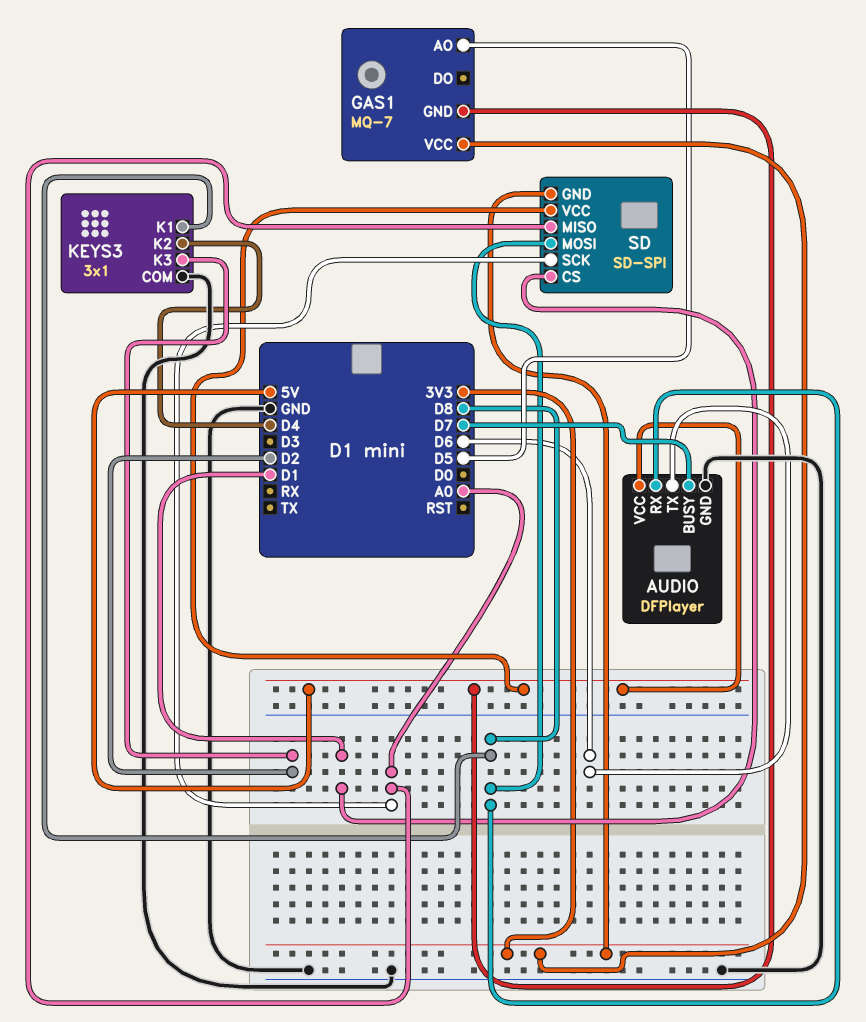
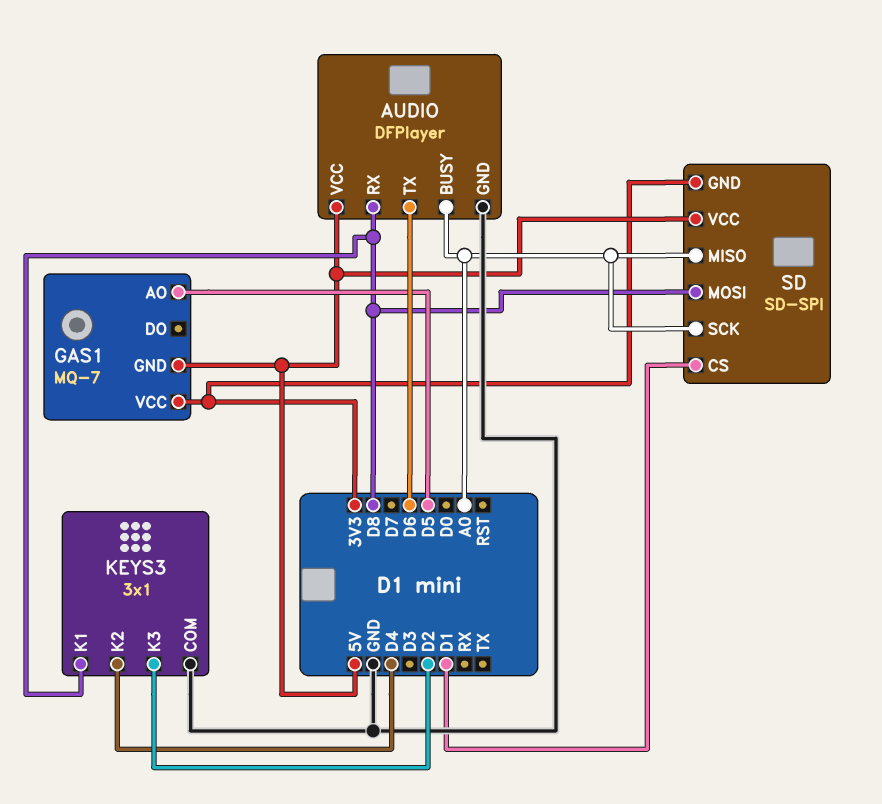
AUDIO pin BUSY: D7 -> A0

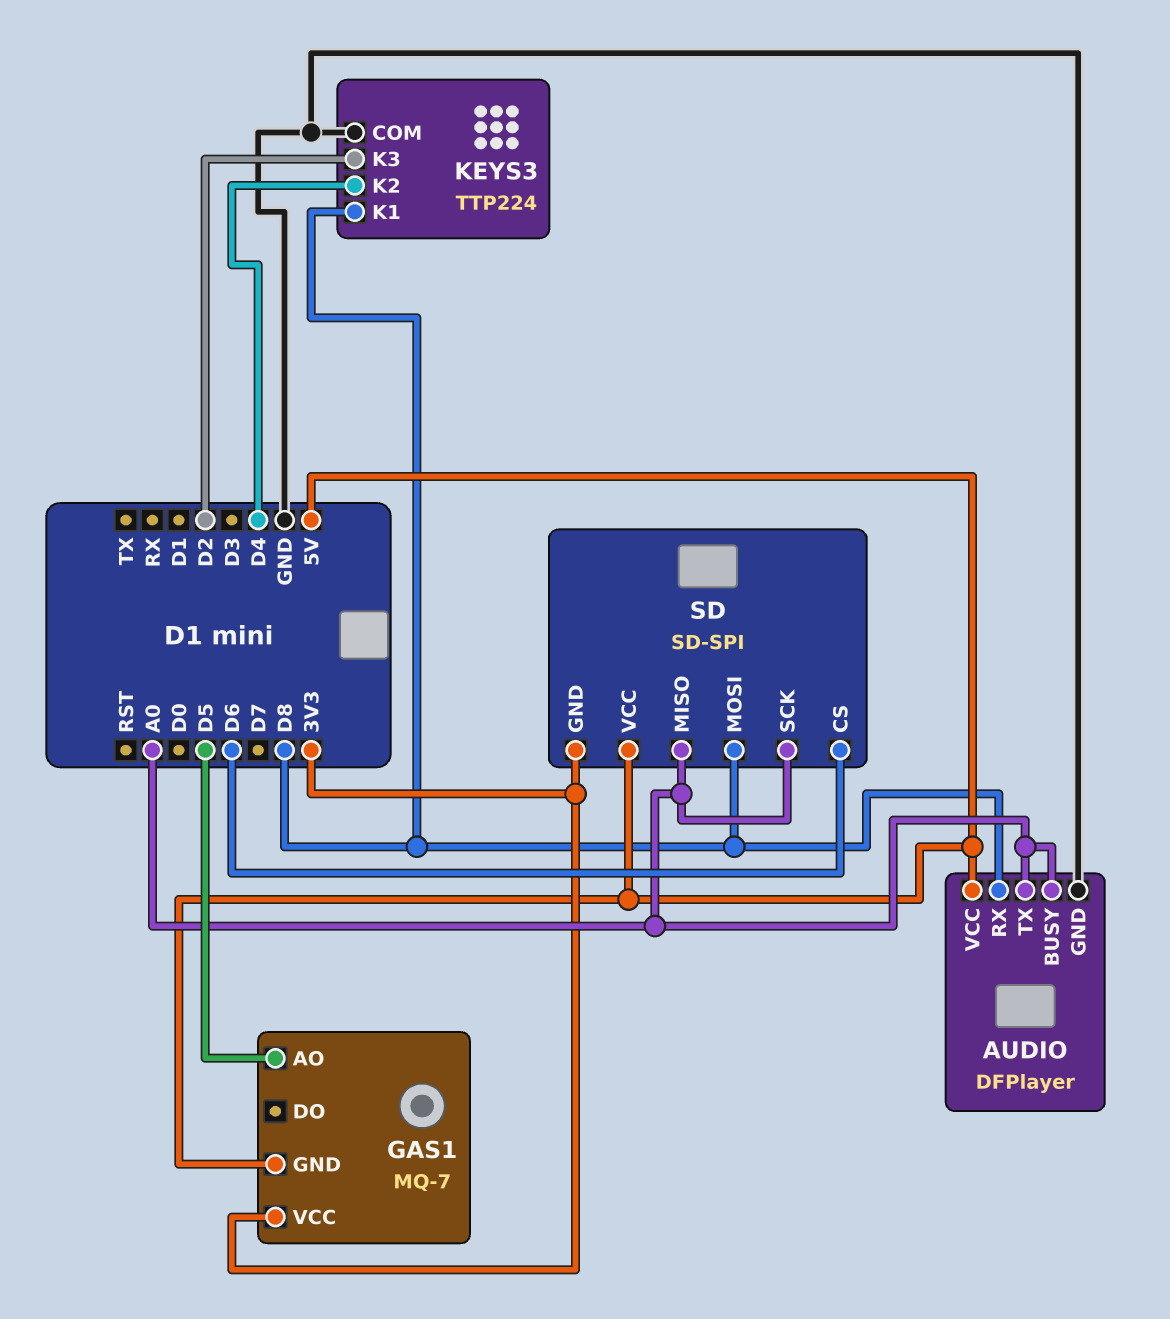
AUDIO pin TX: D6 -> A0
KEYS3: 3x1 -> TTP224
SD pin CS: D1 -> D6

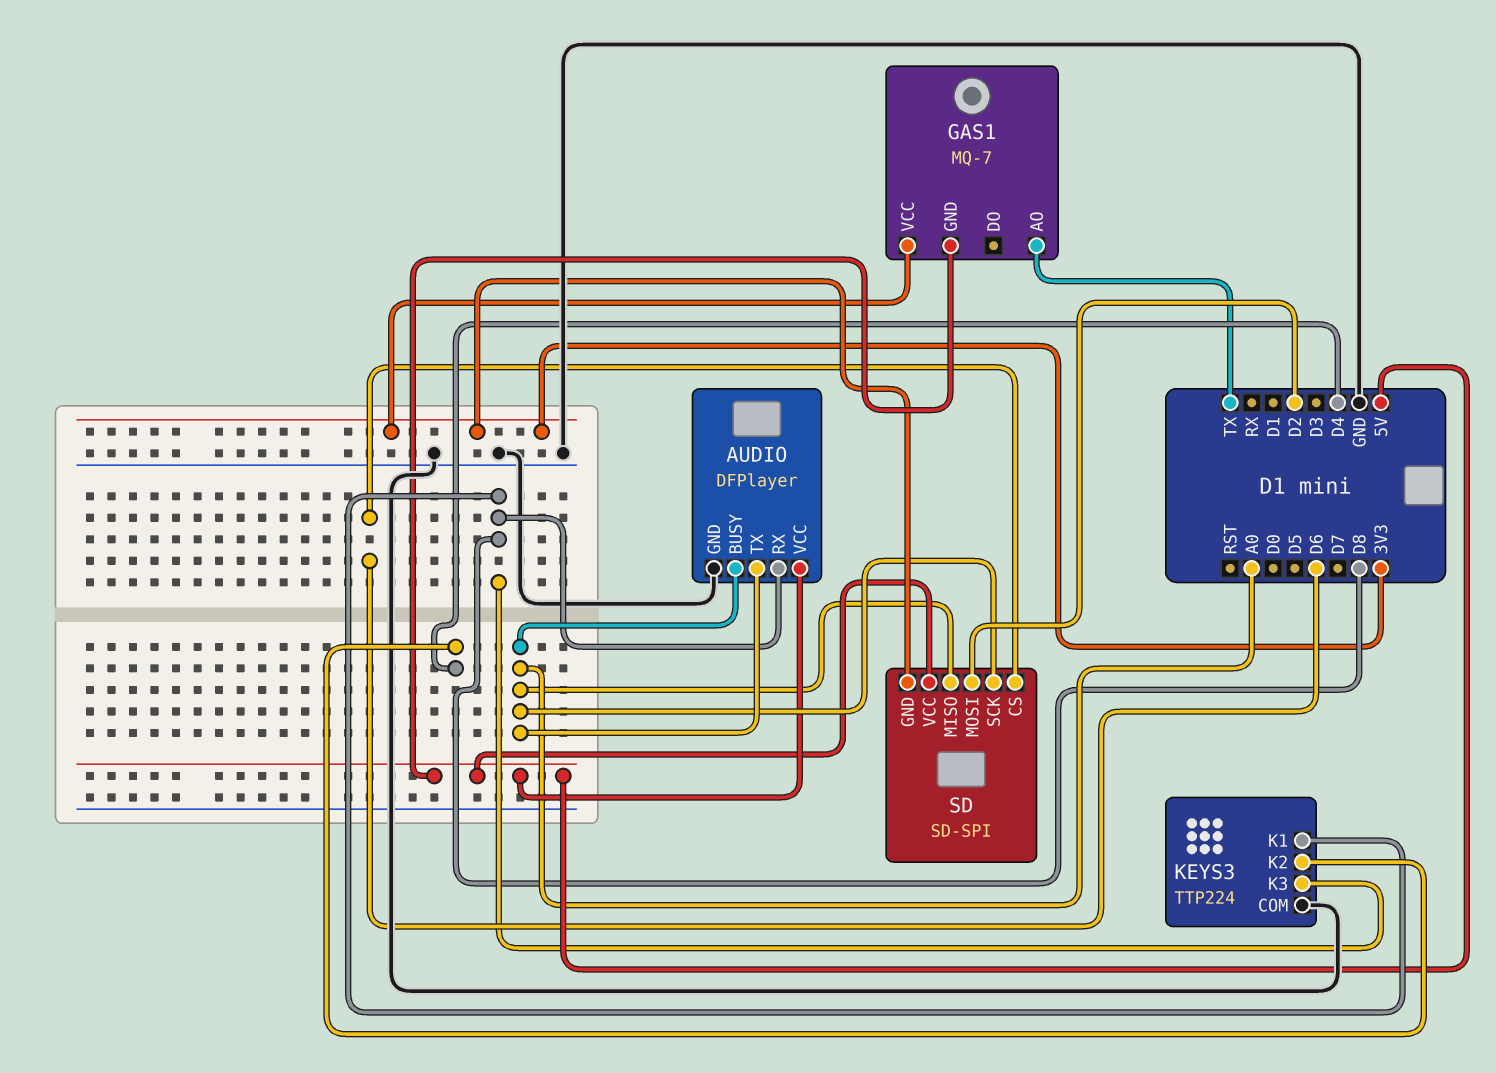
GAS1 pin AO: D5 -> TX
KEYS3 pin K3: D2 -> D8
SD pin MOSI: D8 -> D2

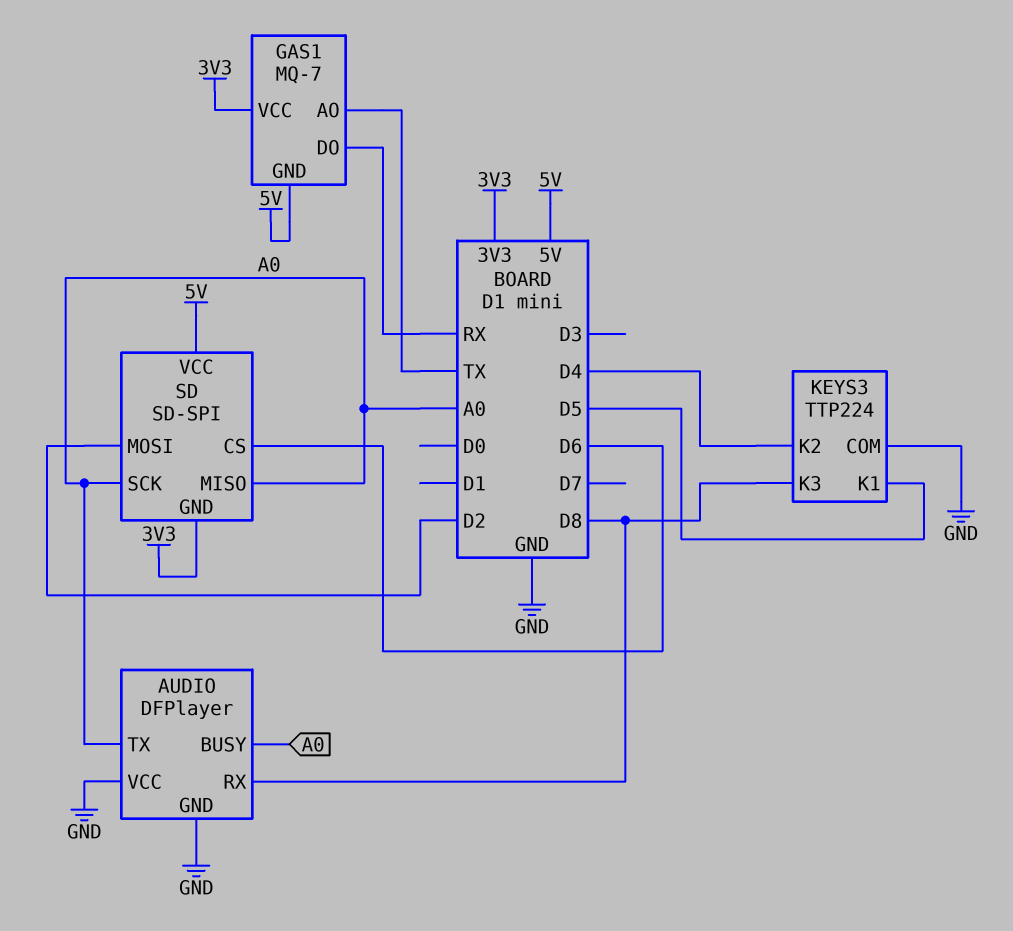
AUDIO pin VCC: 5V -> GND
GAS1 pin DO: none -> RX
KEYS3 pin K1: D8 -> D5

